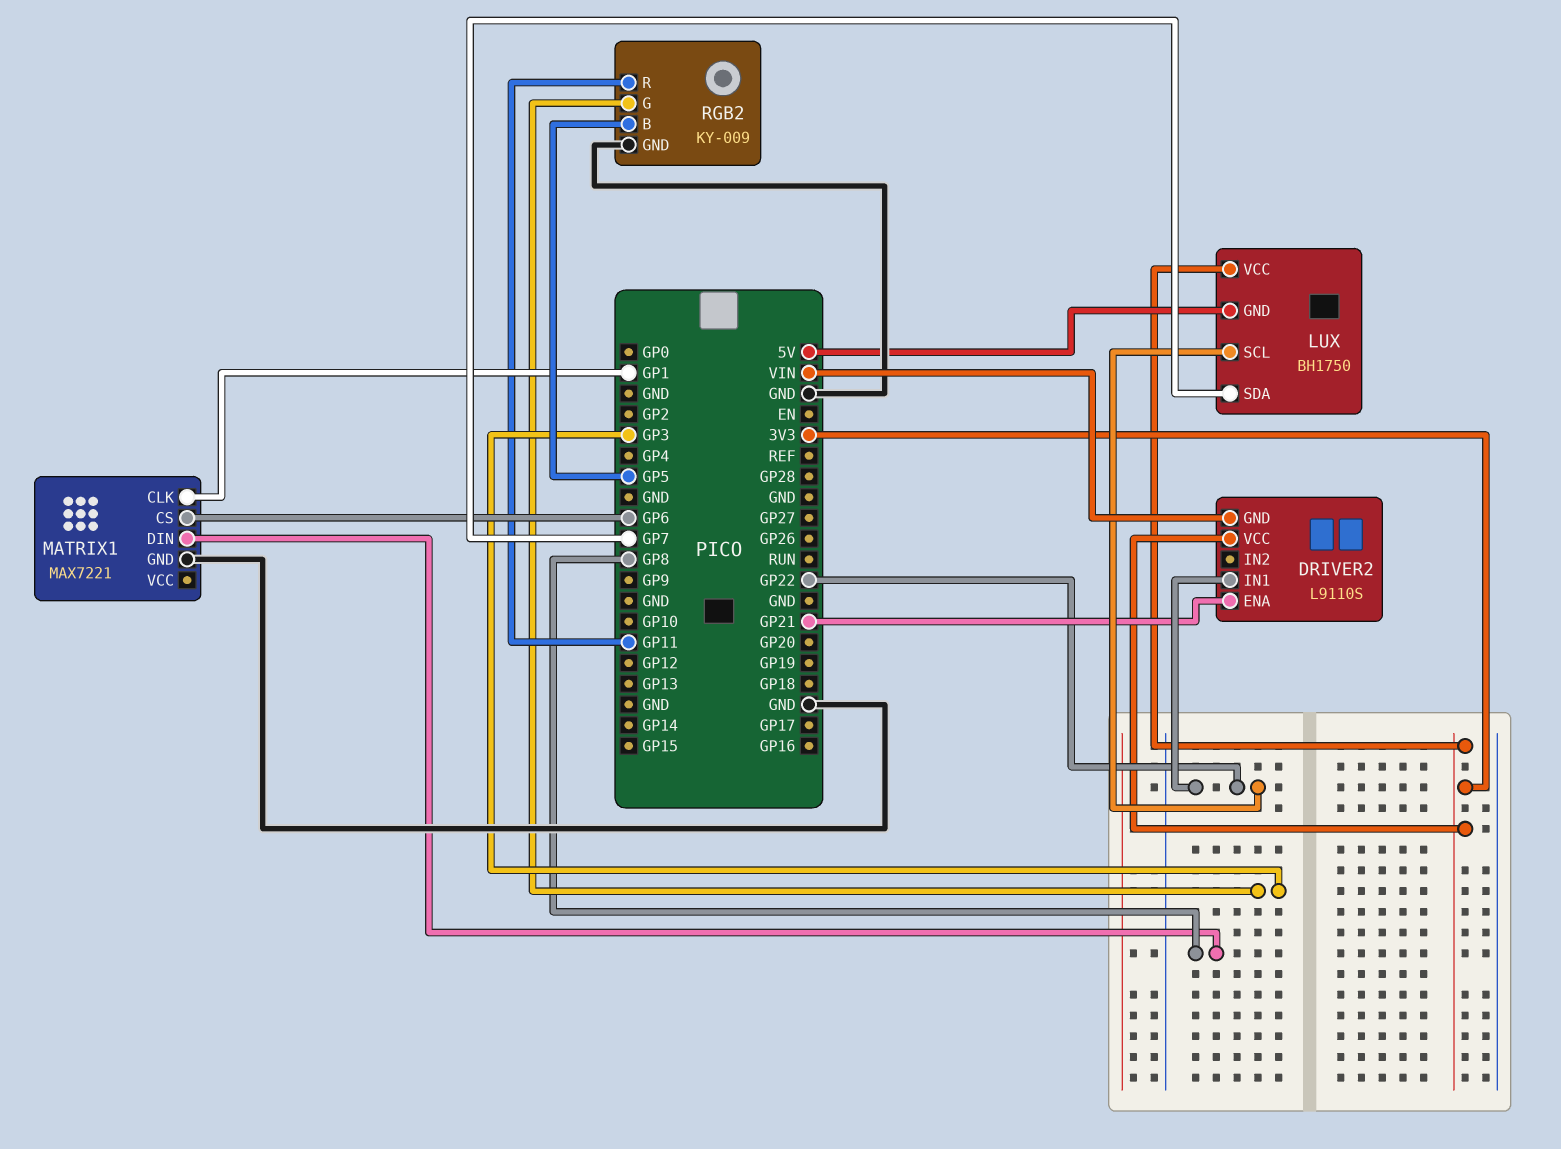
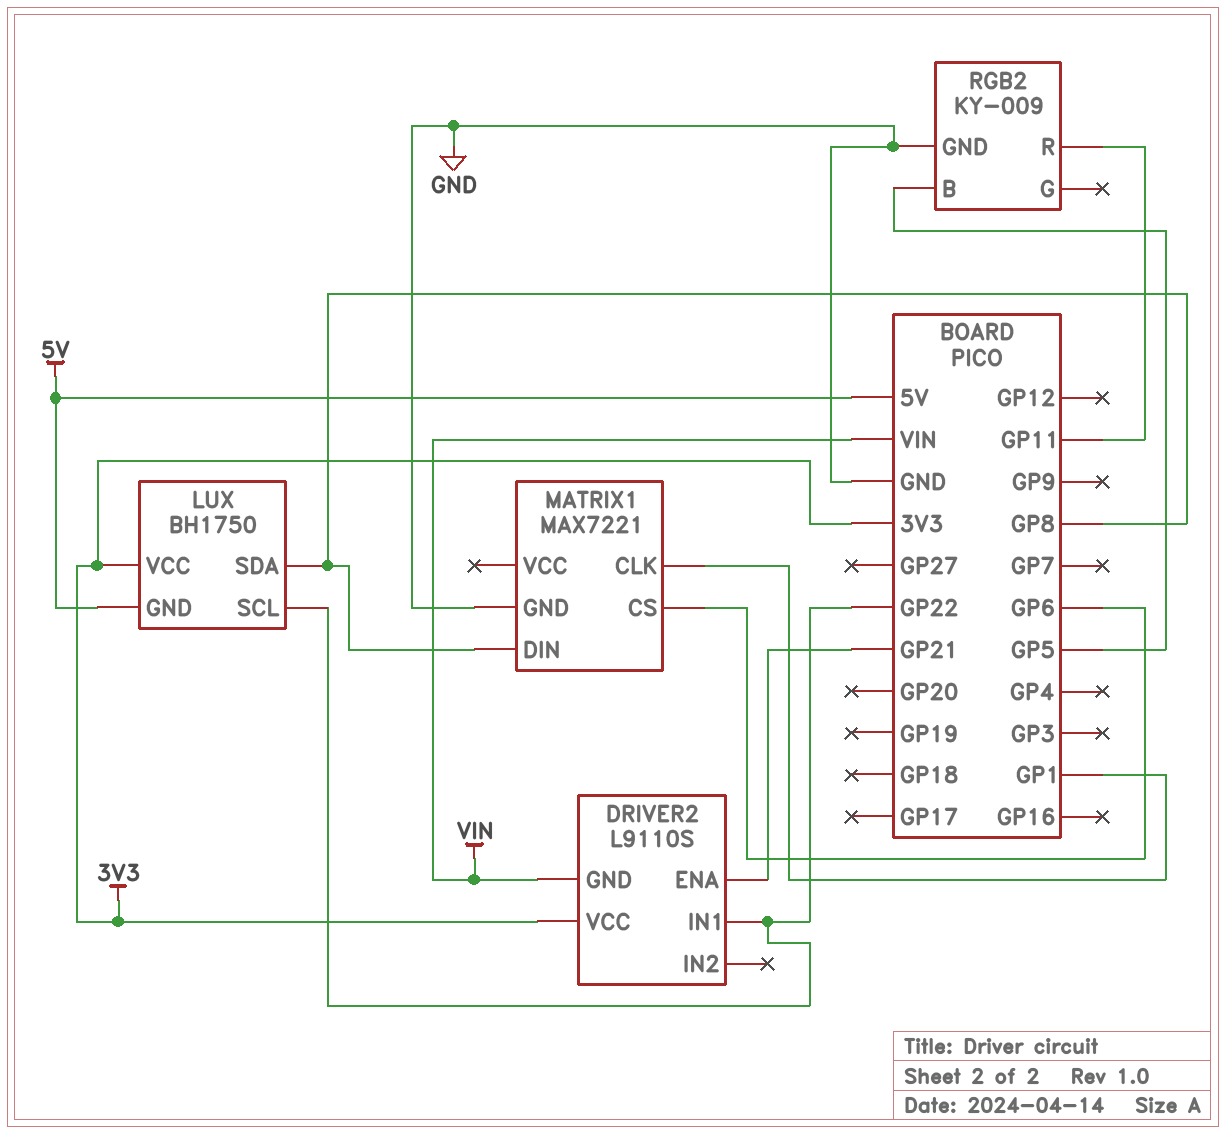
LUX pin SDA: GP7 -> GP8
RGB2 pin G: GP3 -> none

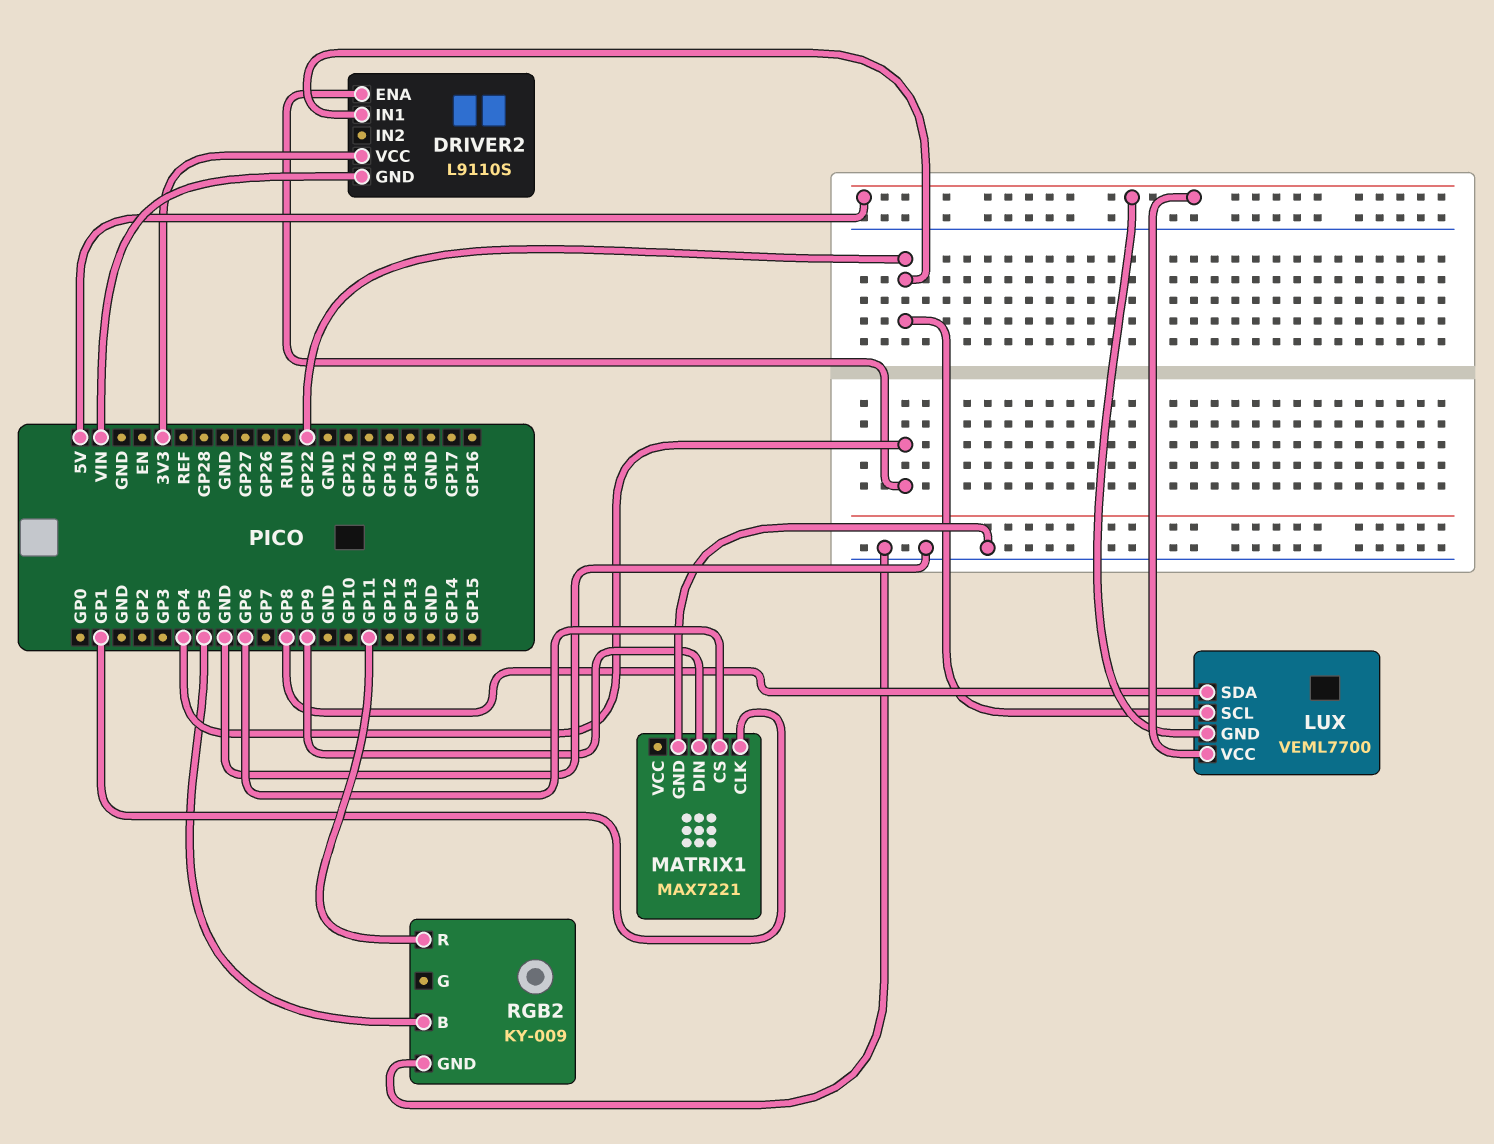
DRIVER2 pin ENA: GP21 -> GP4
LUX: BH1750 -> VEML7700
LUX pin VCC: 3V3 -> 5V
MATRIX1 pin DIN: GP8 -> GP9

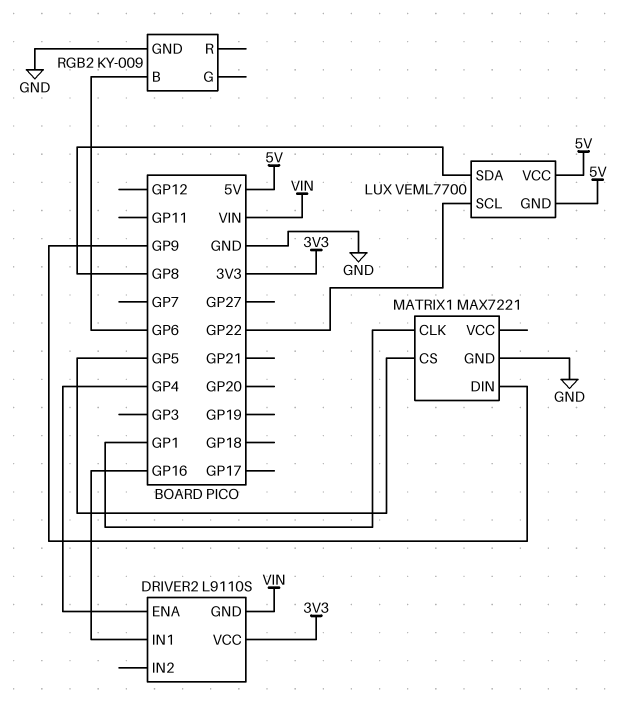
DRIVER2 pin IN1: GP22 -> GP16
MATRIX1 pin CS: GP6 -> GP5
RGB2 pin B: GP5 -> GP6
RGB2 pin R: GP11 -> none

